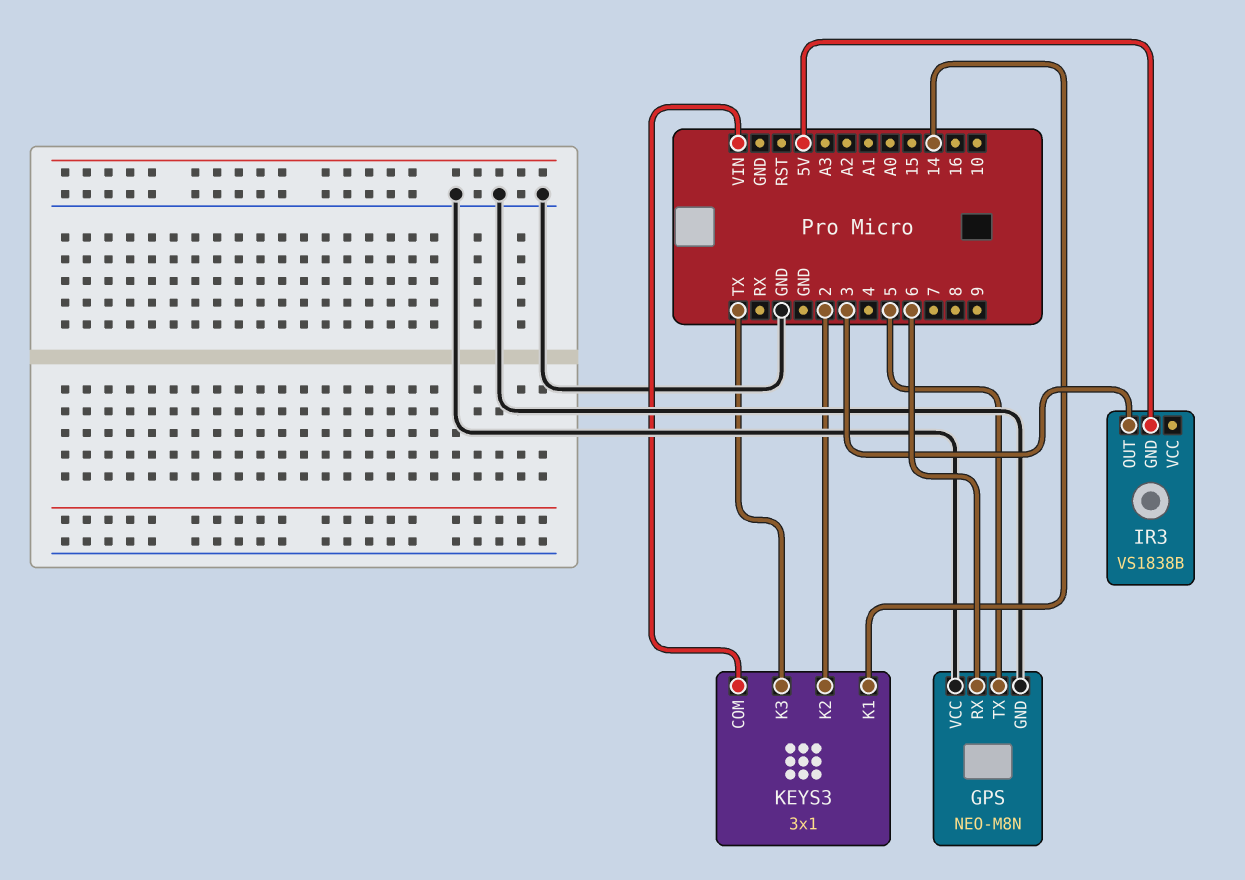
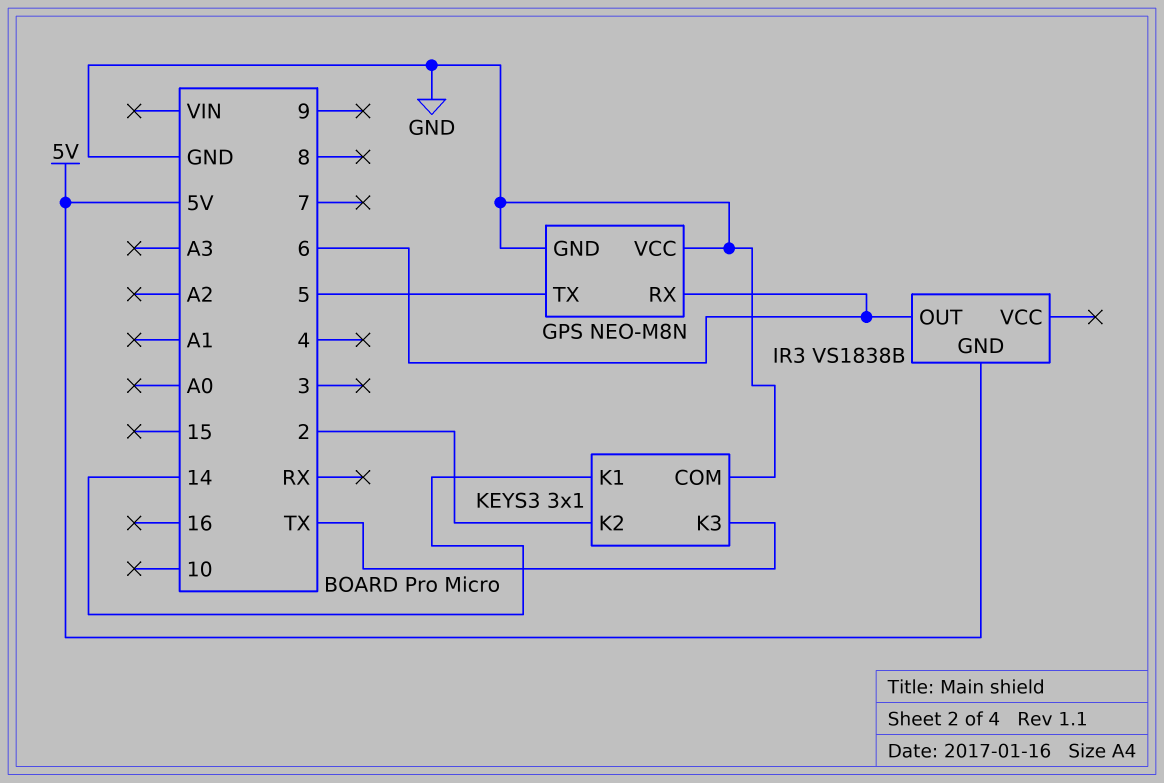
IR3 pin OUT: 3 -> 6
KEYS3 pin COM: VIN -> GND

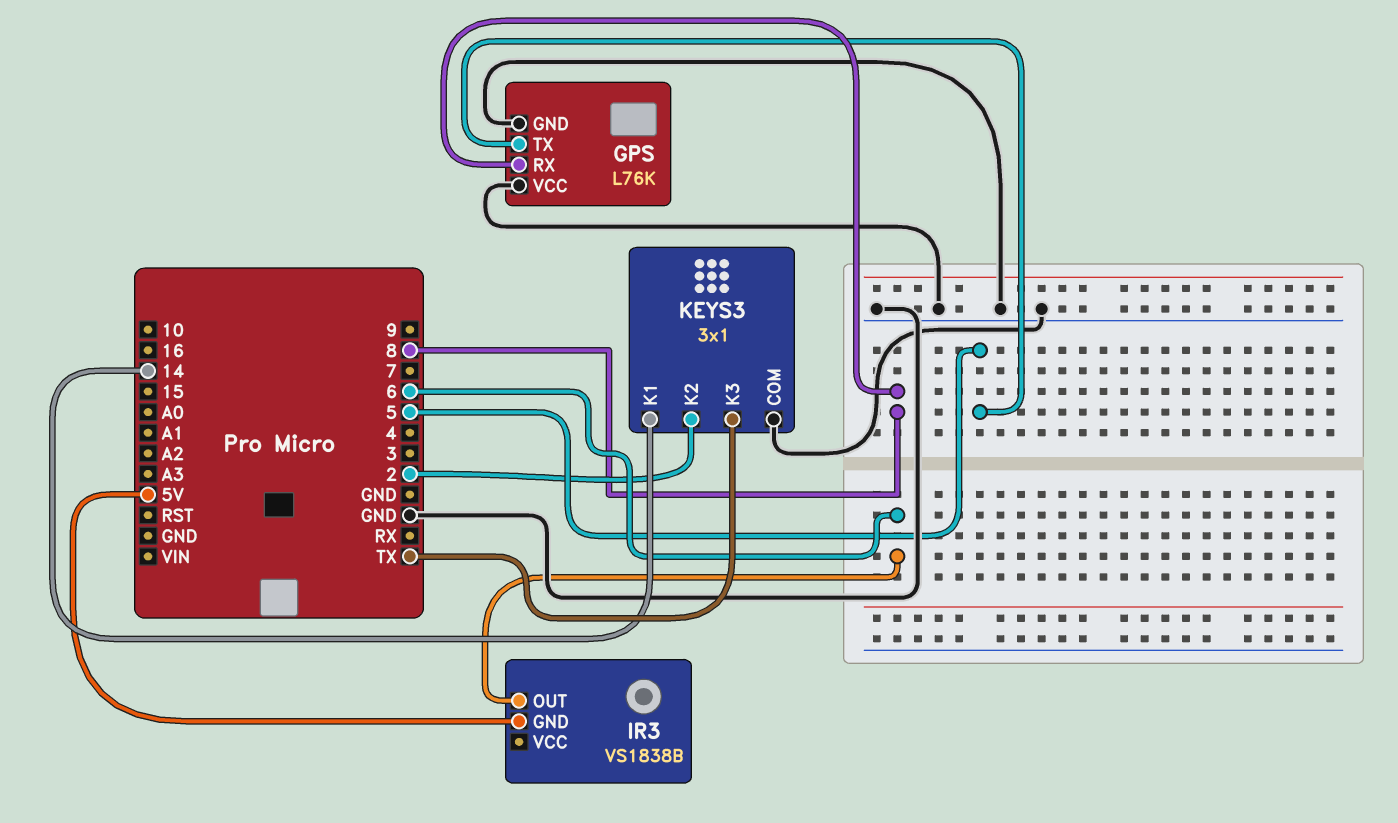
GPS: NEO-M8N -> L76K
GPS pin RX: 6 -> 8

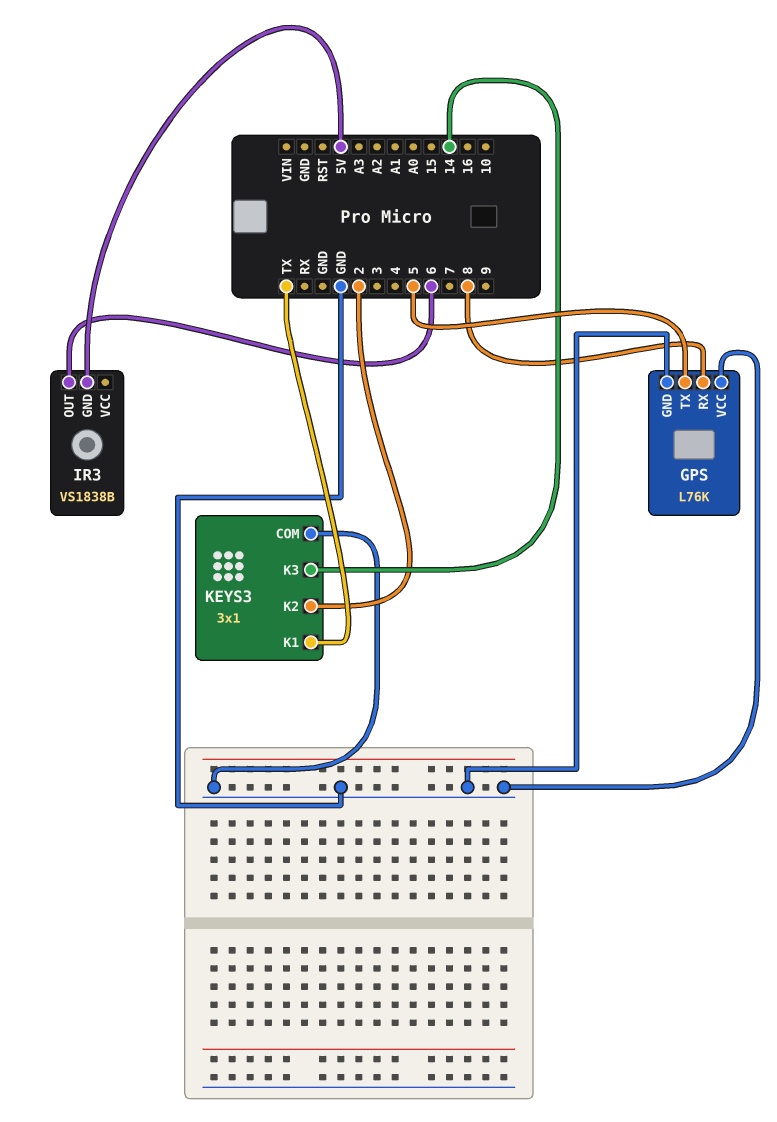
KEYS3 pin K1: 14 -> TX
KEYS3 pin K3: TX -> 14

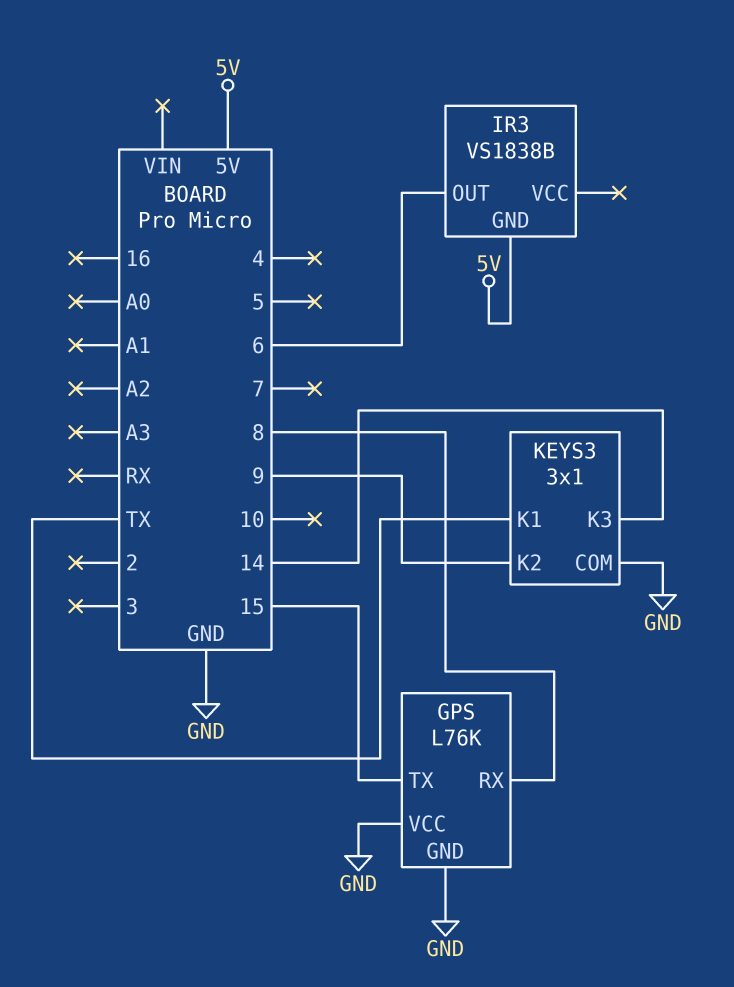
GPS pin TX: 5 -> 15
KEYS3 pin K2: 2 -> 9

